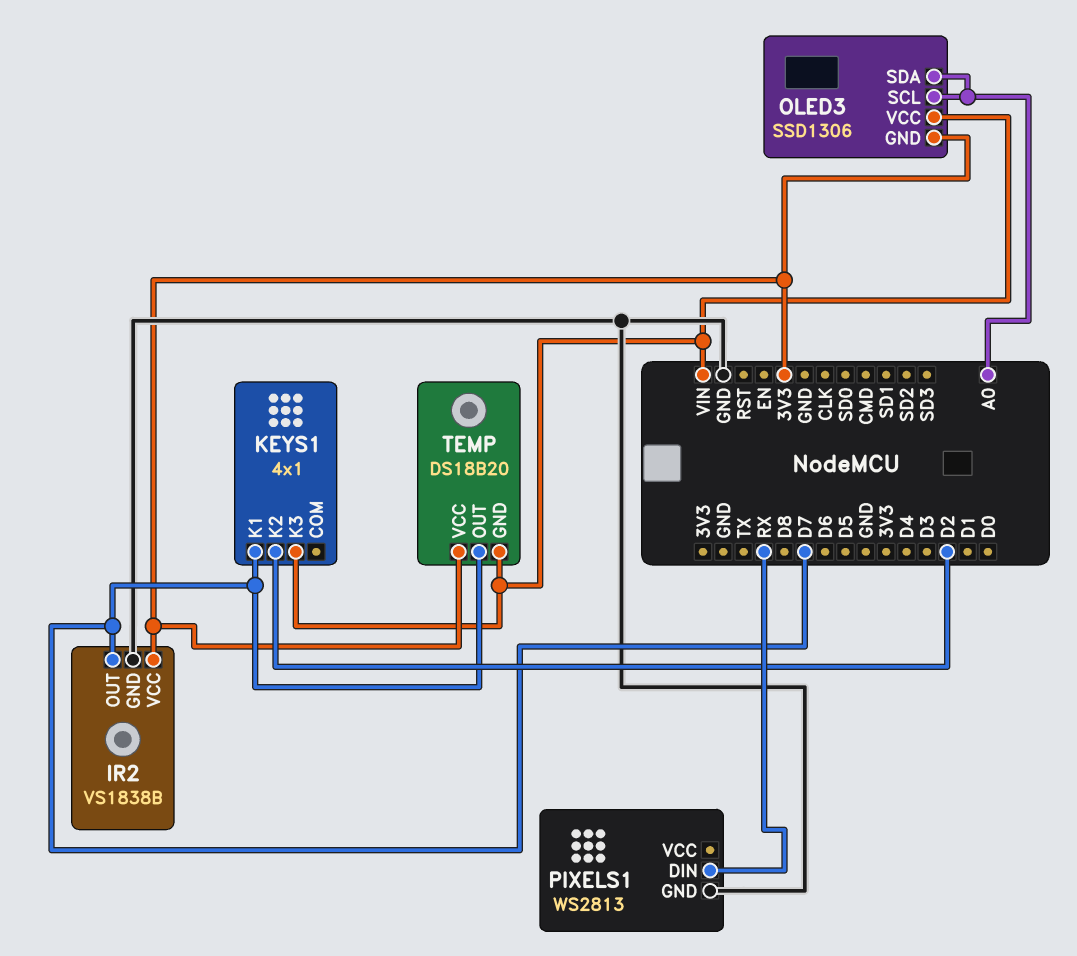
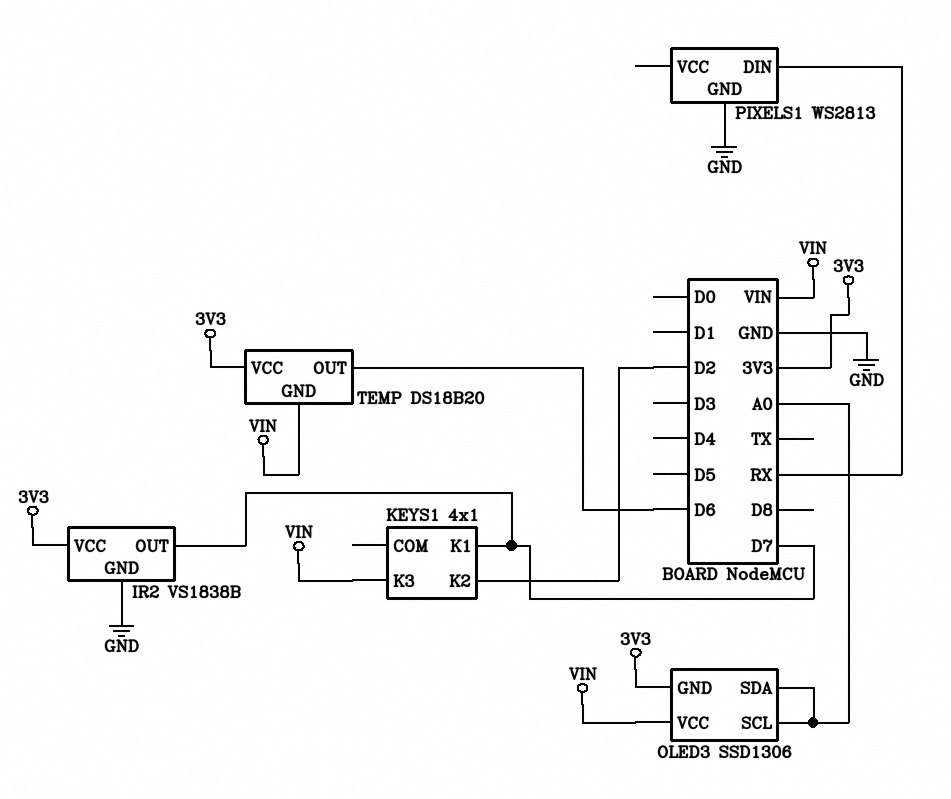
TEMP pin OUT: D7 -> D6

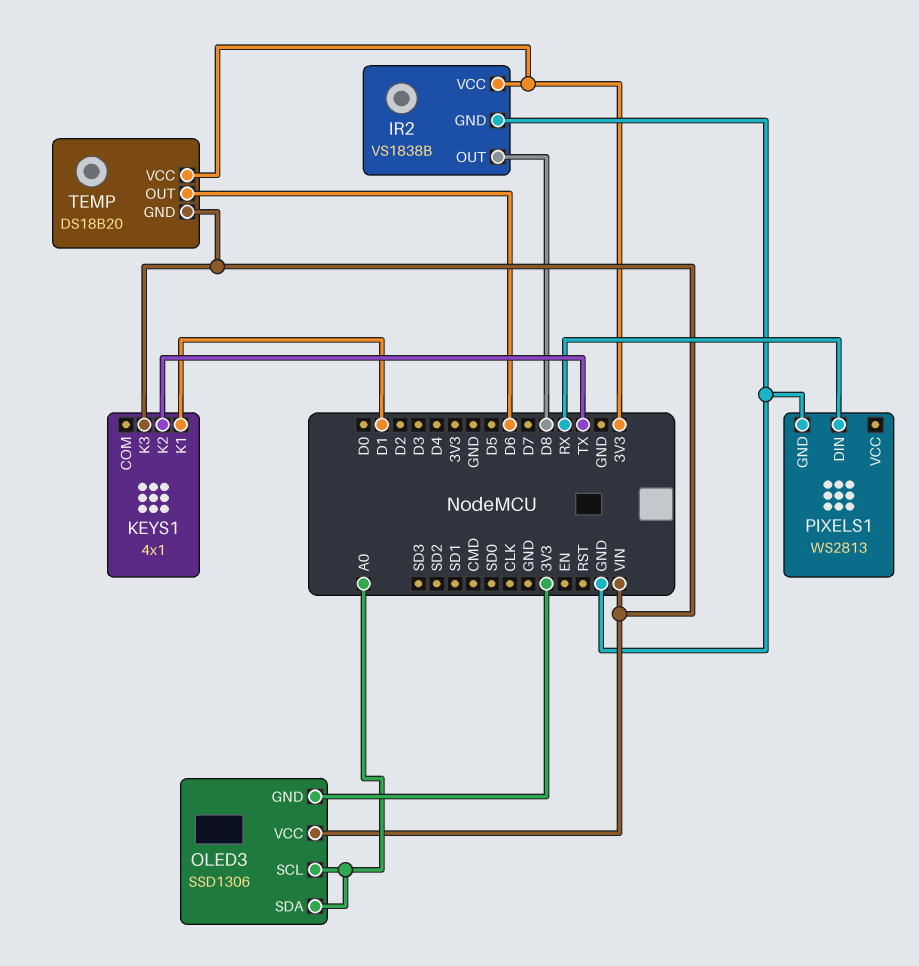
IR2 pin OUT: D7 -> D8
KEYS1 pin K1: D7 -> D1
KEYS1 pin K2: D2 -> TX

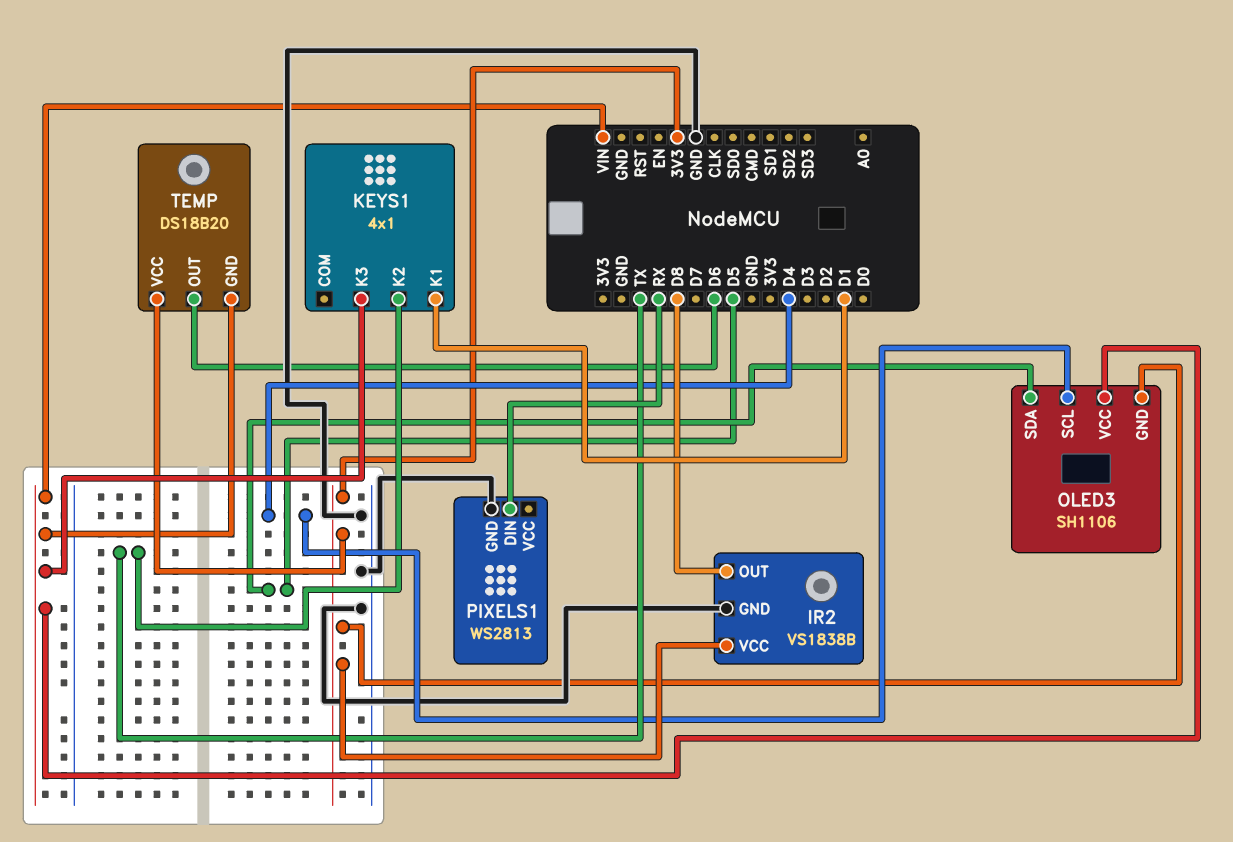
OLED3: SSD1306 -> SH1106
OLED3 pin SCL: A0 -> D4
OLED3 pin SDA: A0 -> D5

